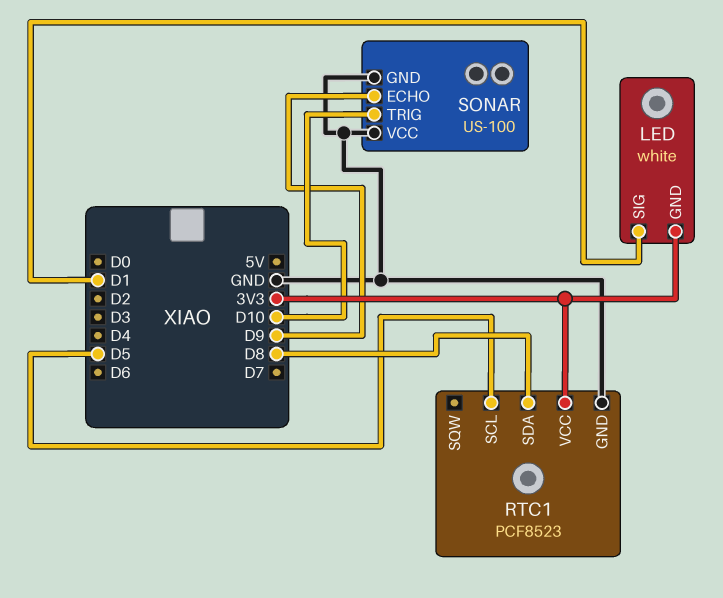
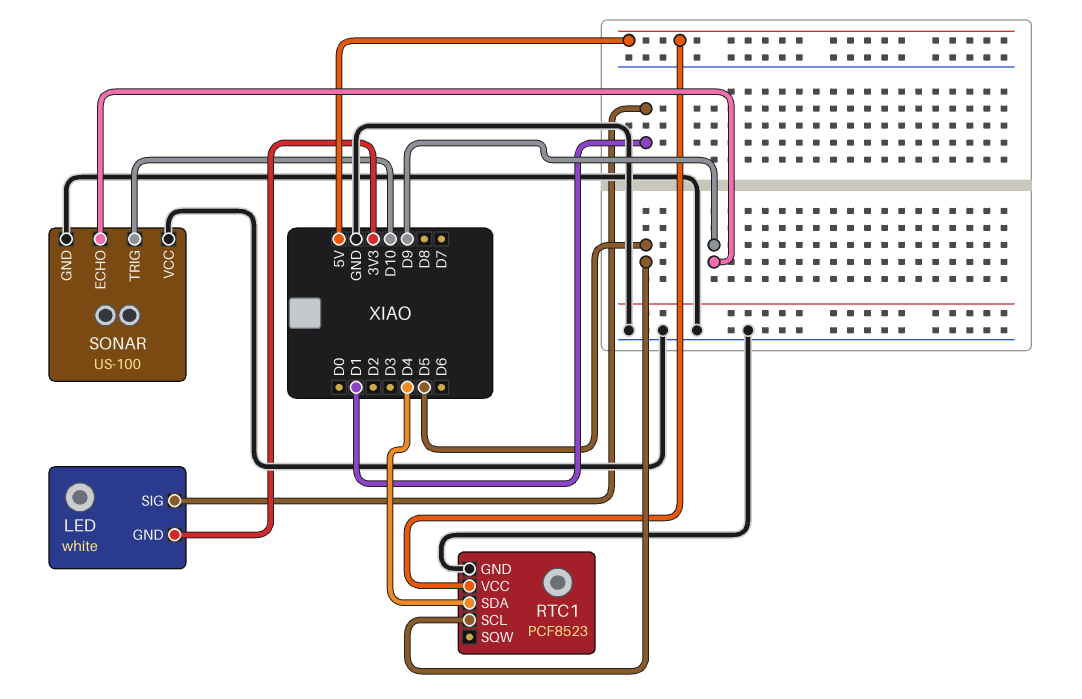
RTC1 pin SDA: D8 -> D4
RTC1 pin VCC: 3V3 -> 5V

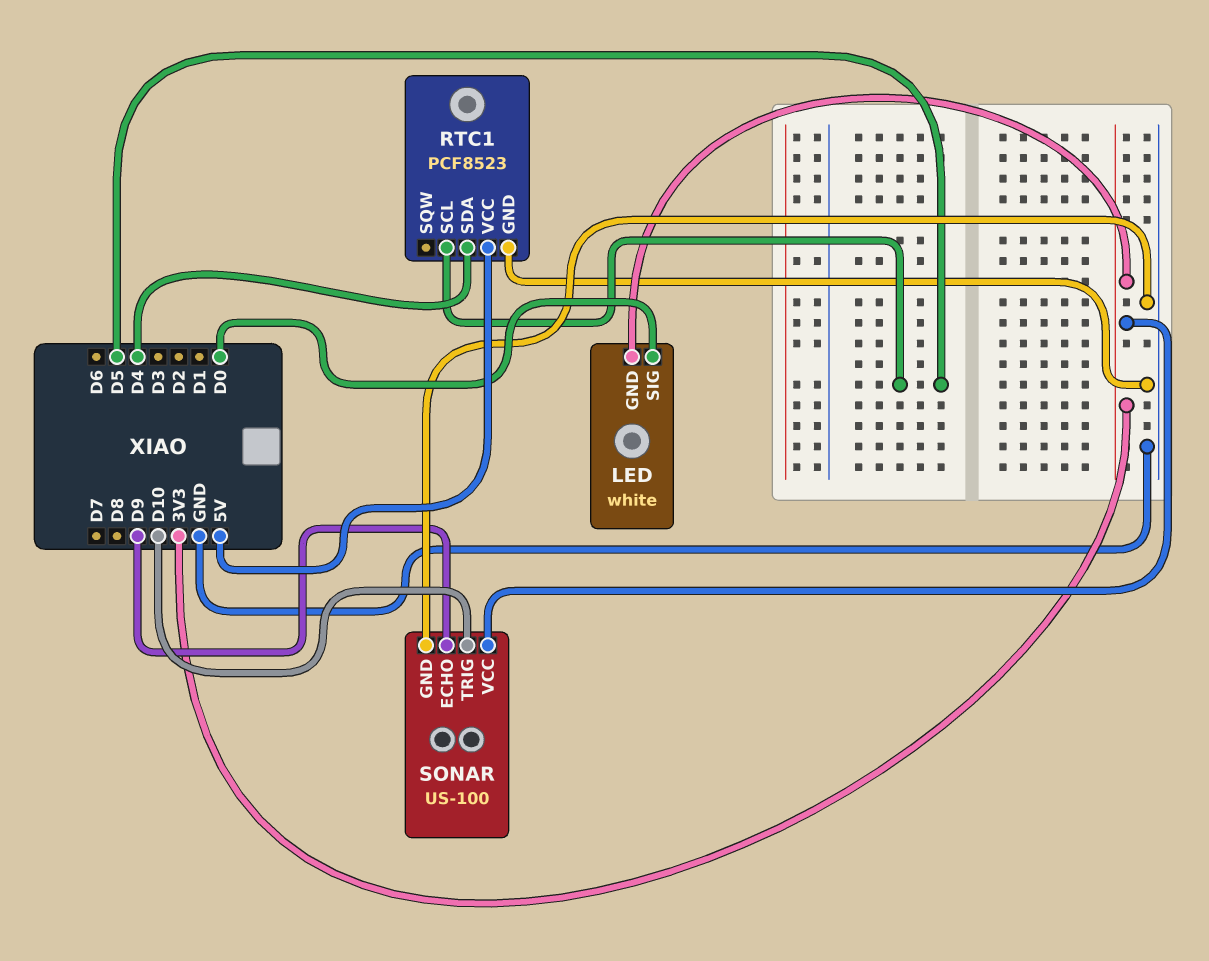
LED pin SIG: D1 -> D0
SONAR pin VCC: GND -> 3V3

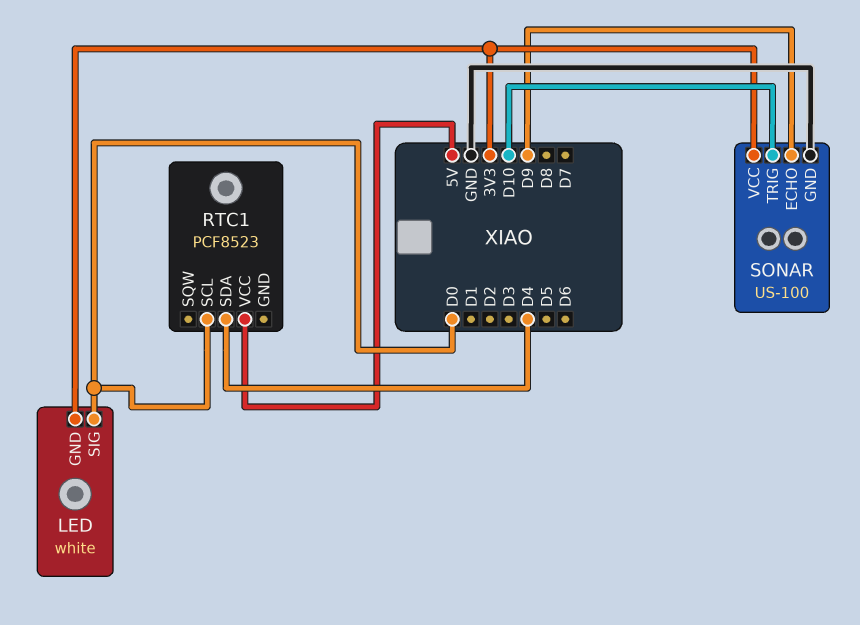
RTC1 pin GND: GND -> none
RTC1 pin SCL: D5 -> D0

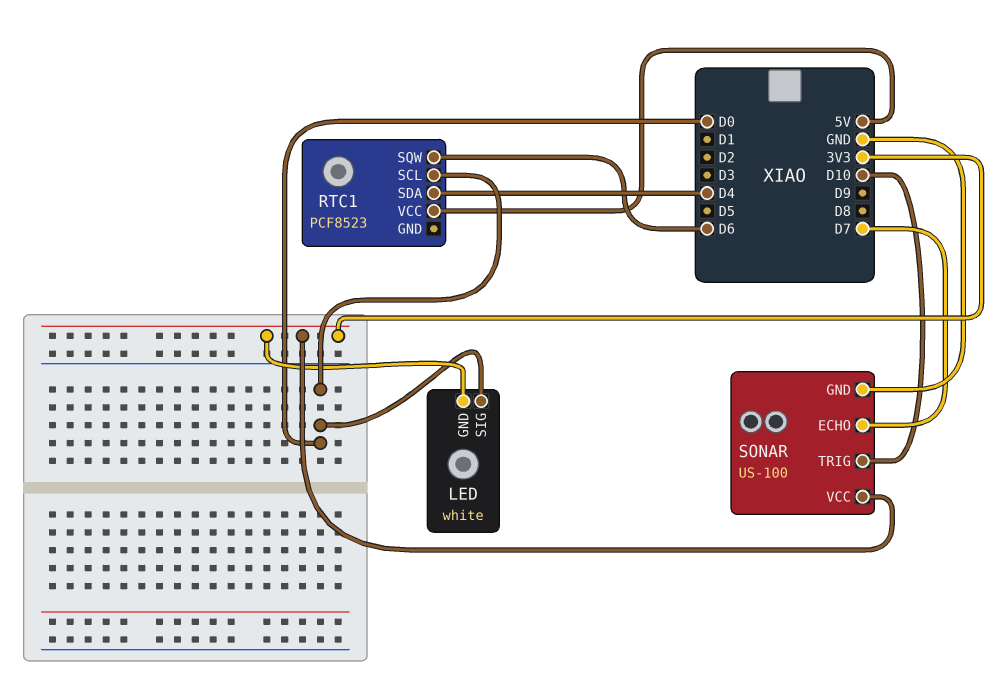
RTC1 pin SQW: none -> D6
SONAR pin ECHO: D9 -> D7

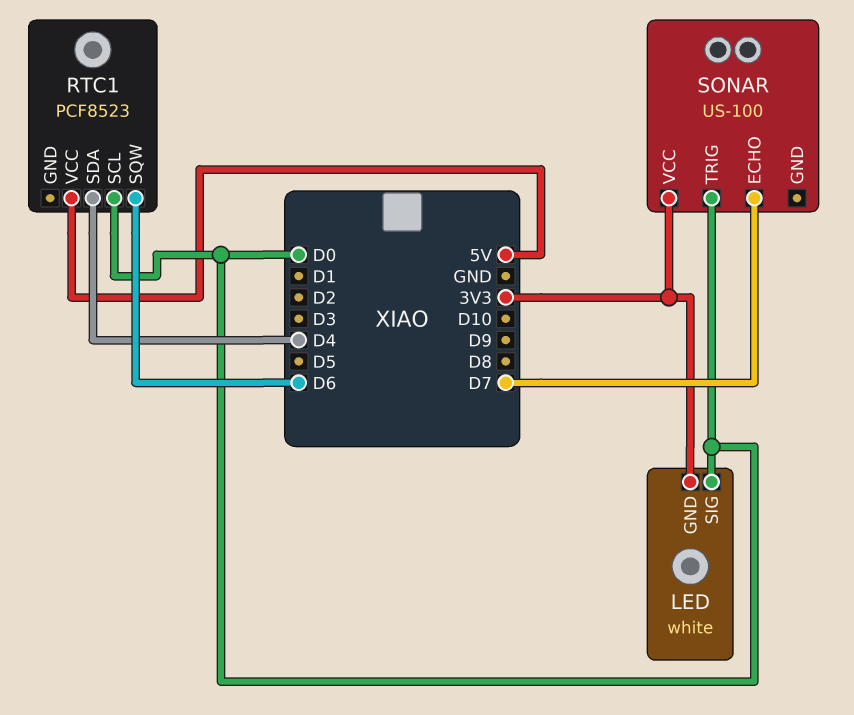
SONAR pin GND: GND -> none
SONAR pin TRIG: D10 -> D0

